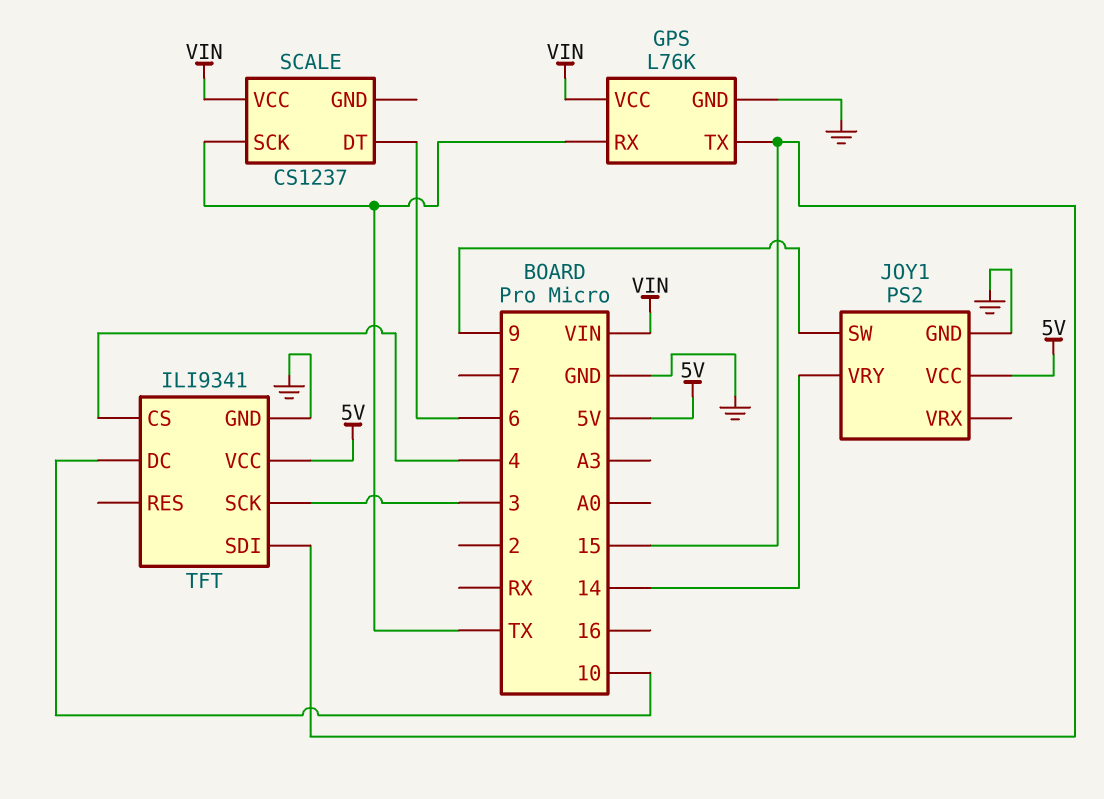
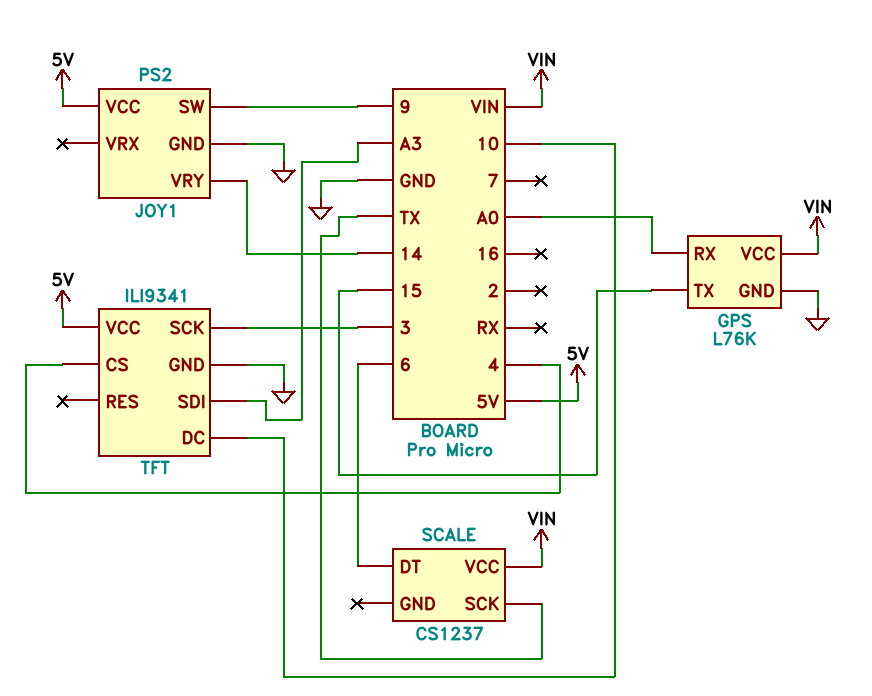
GPS pin RX: TX -> A0
TFT pin SDI: 15 -> A3

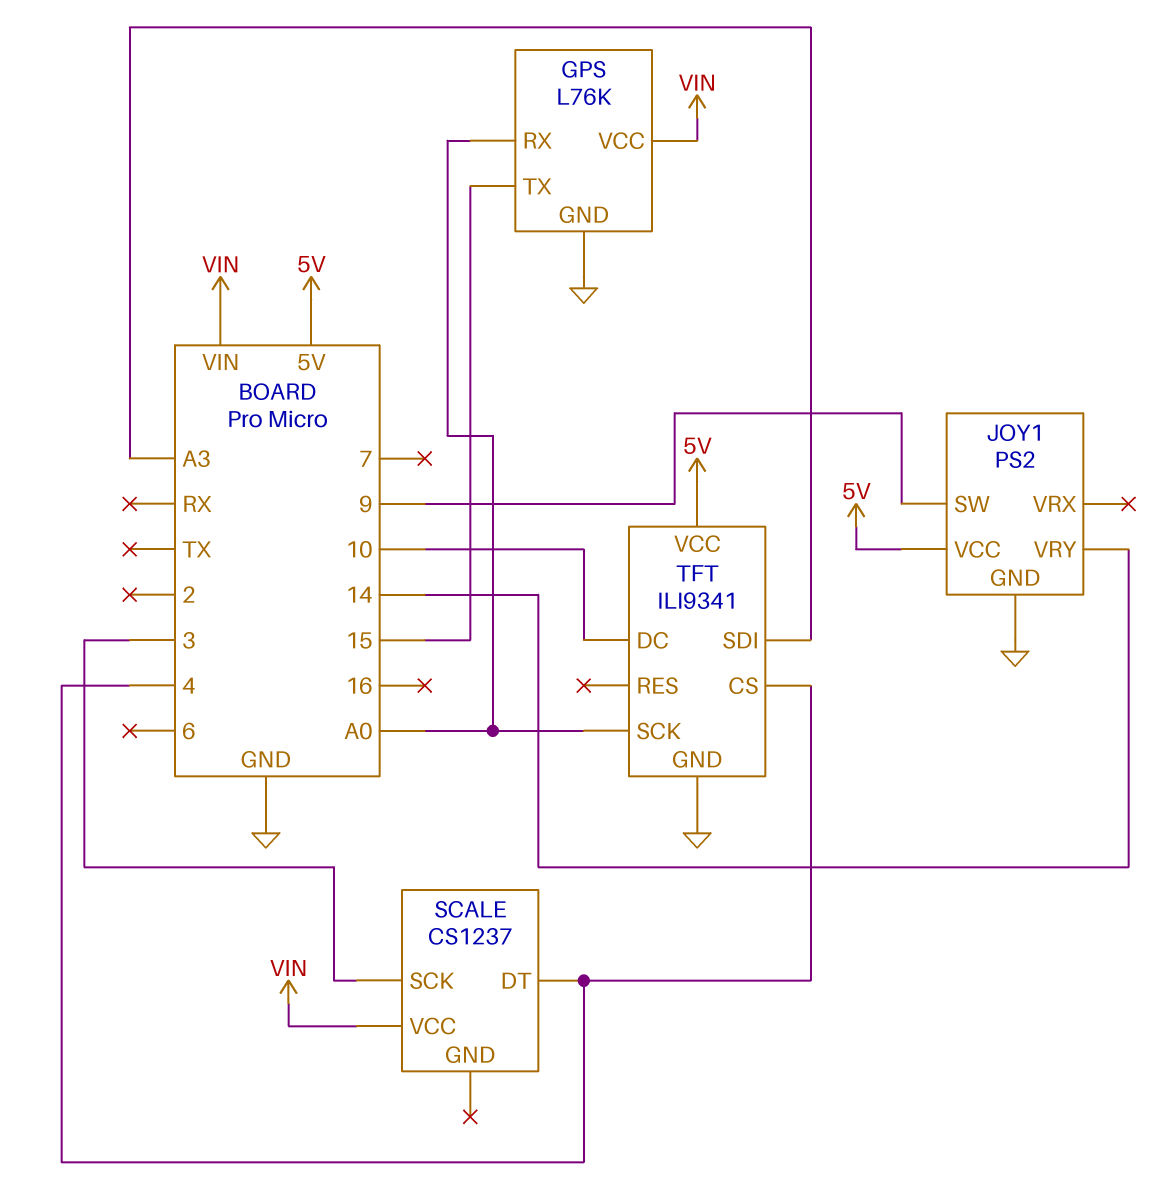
SCALE pin DT: 6 -> 4
SCALE pin SCK: TX -> 3
TFT pin SCK: 3 -> A0

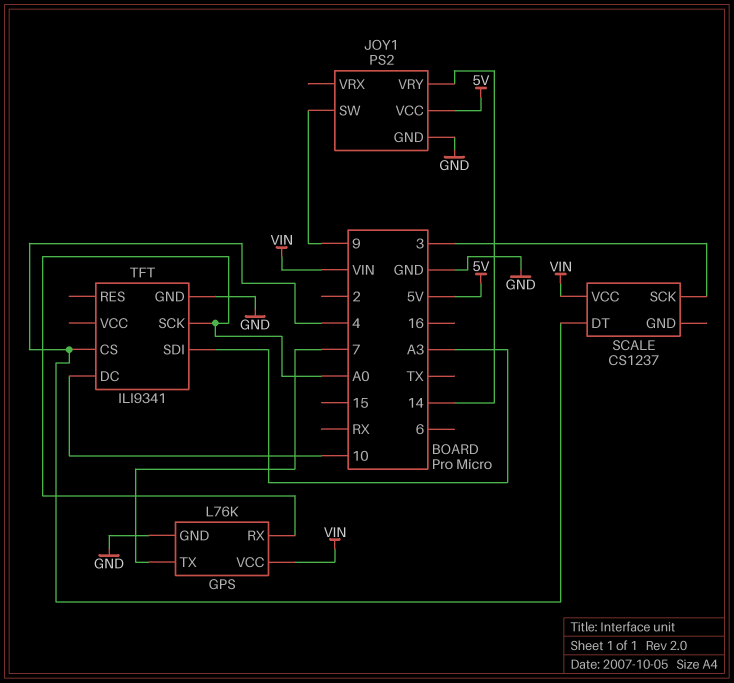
GPS pin TX: 15 -> 7
TFT pin VCC: 5V -> none

